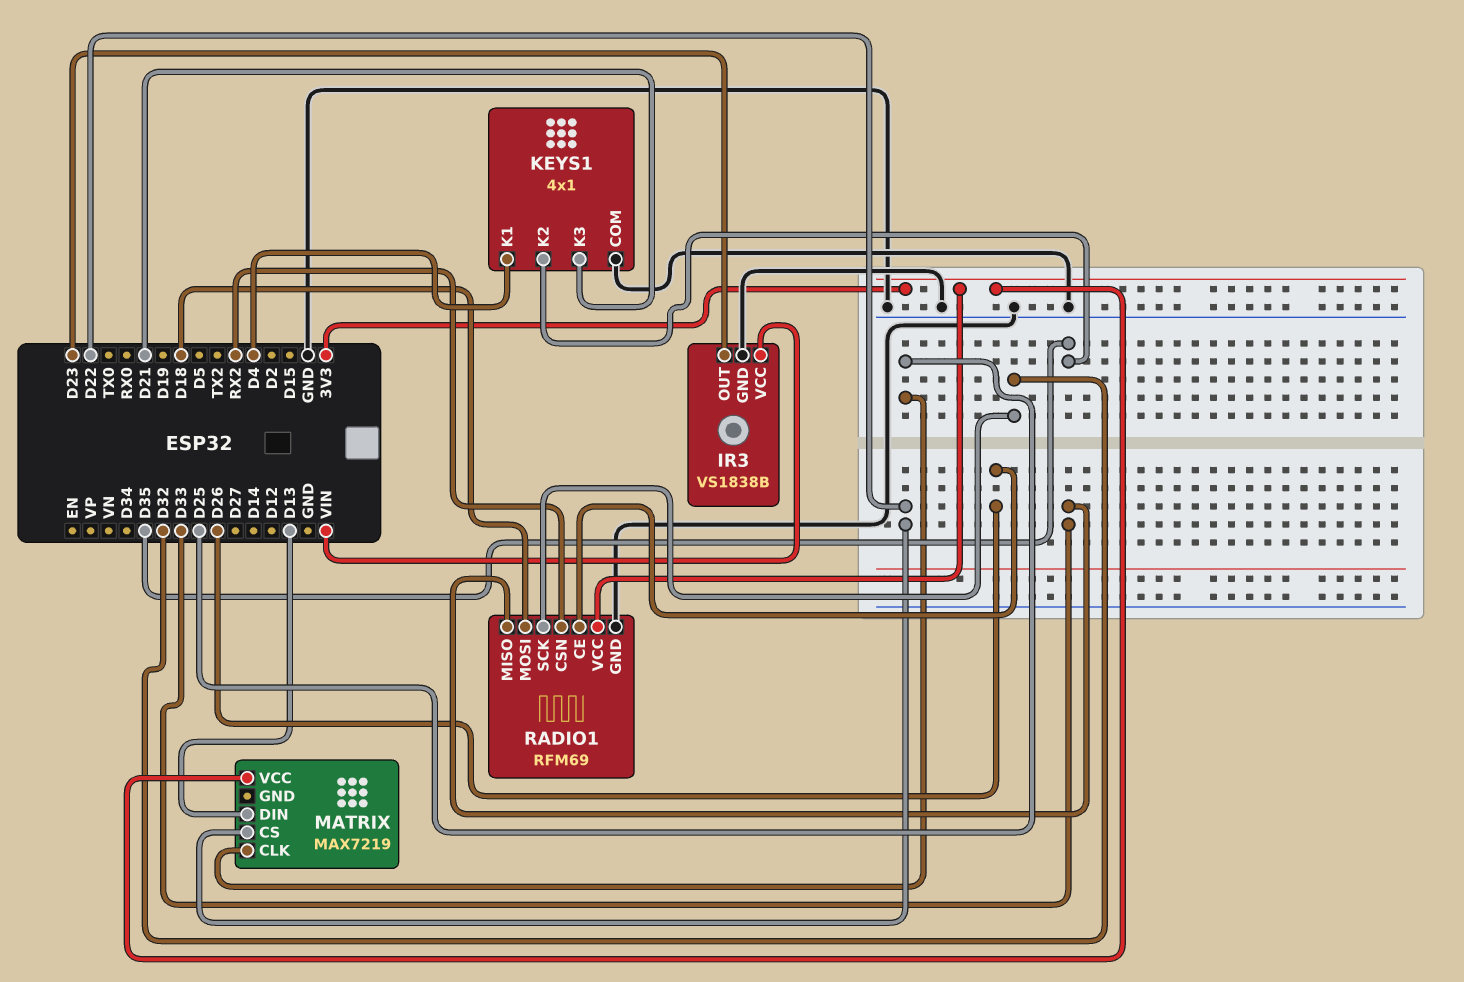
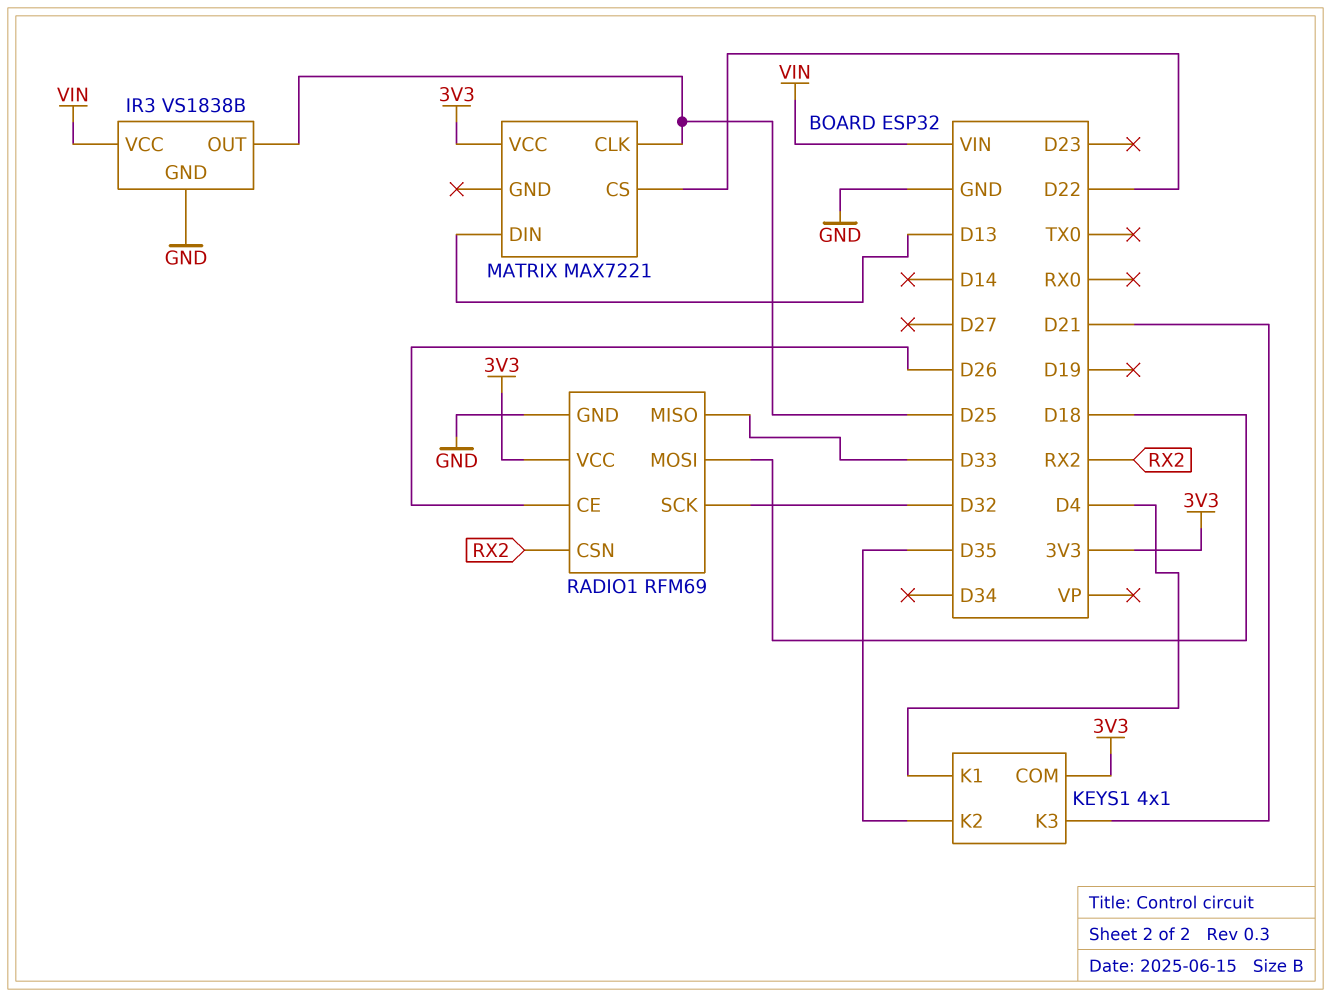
IR3 pin OUT: D23 -> D25
KEYS1 pin COM: GND -> 3V3
MATRIX: MAX7219 -> MAX7221

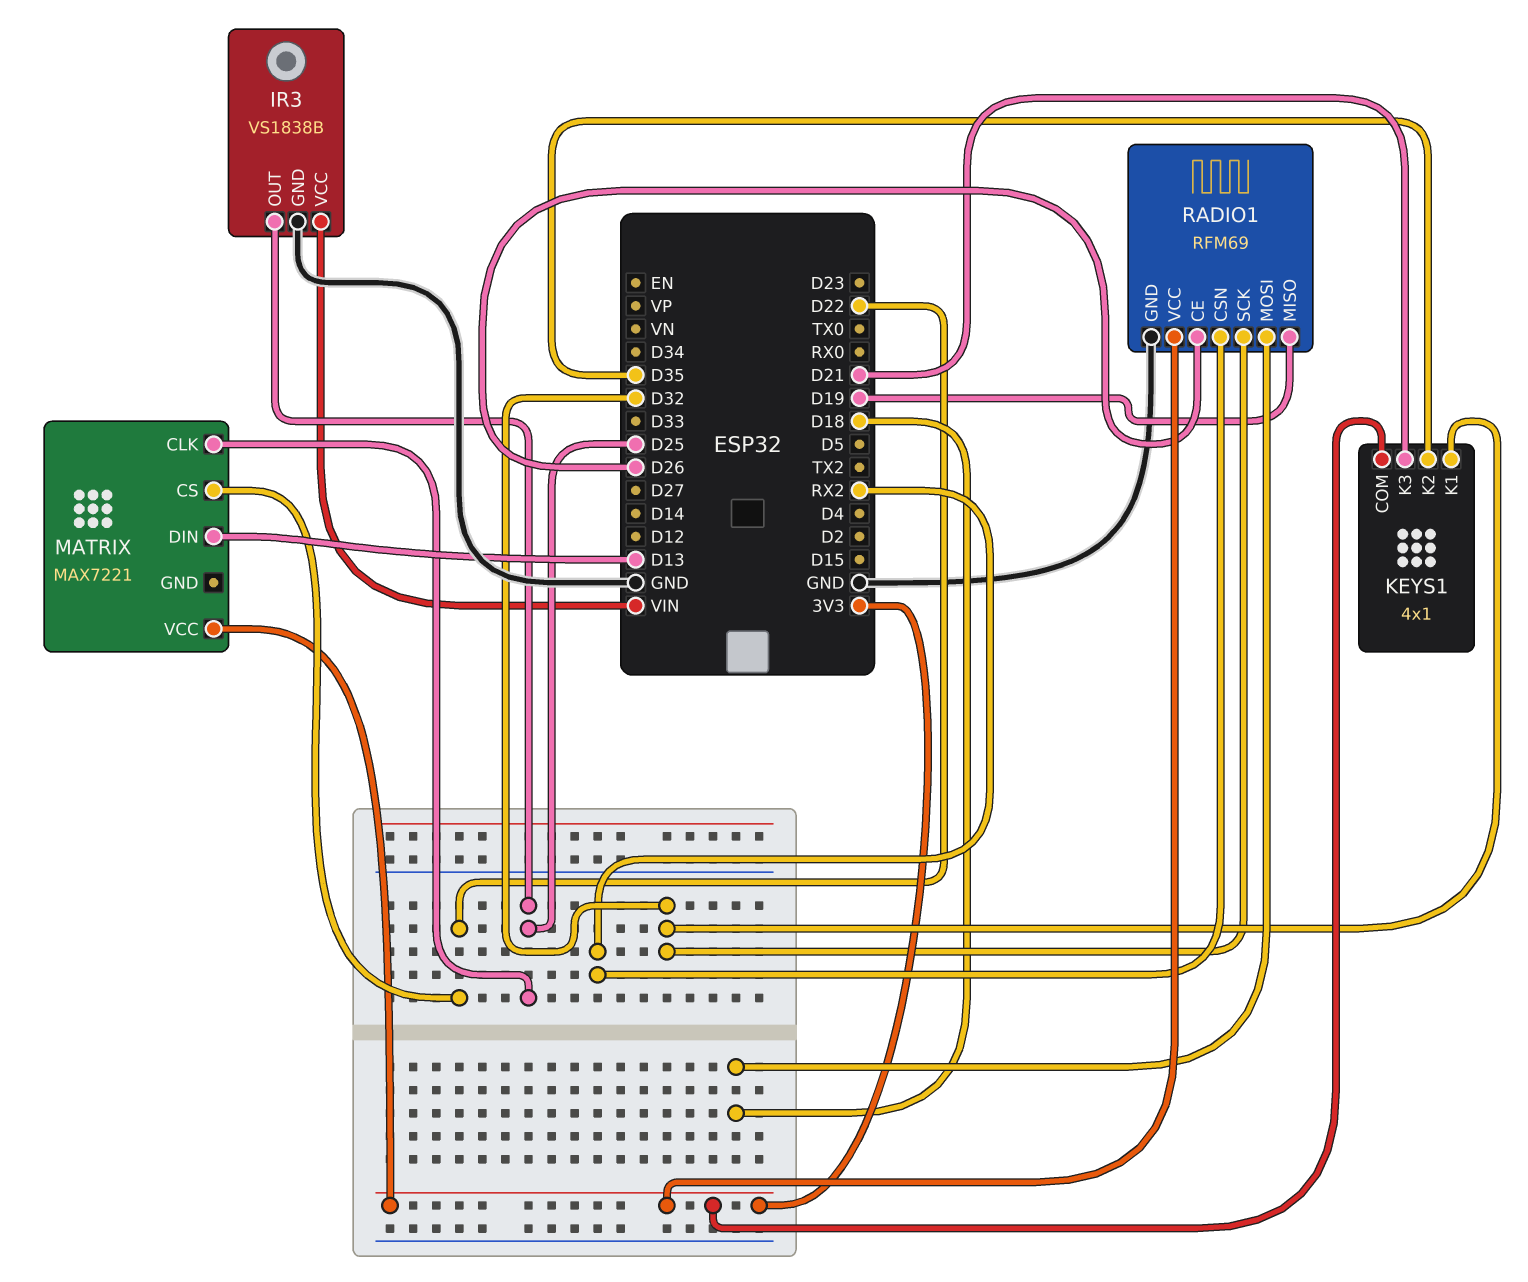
KEYS1 pin K1: D4 -> D32
RADIO1 pin MISO: D33 -> D19

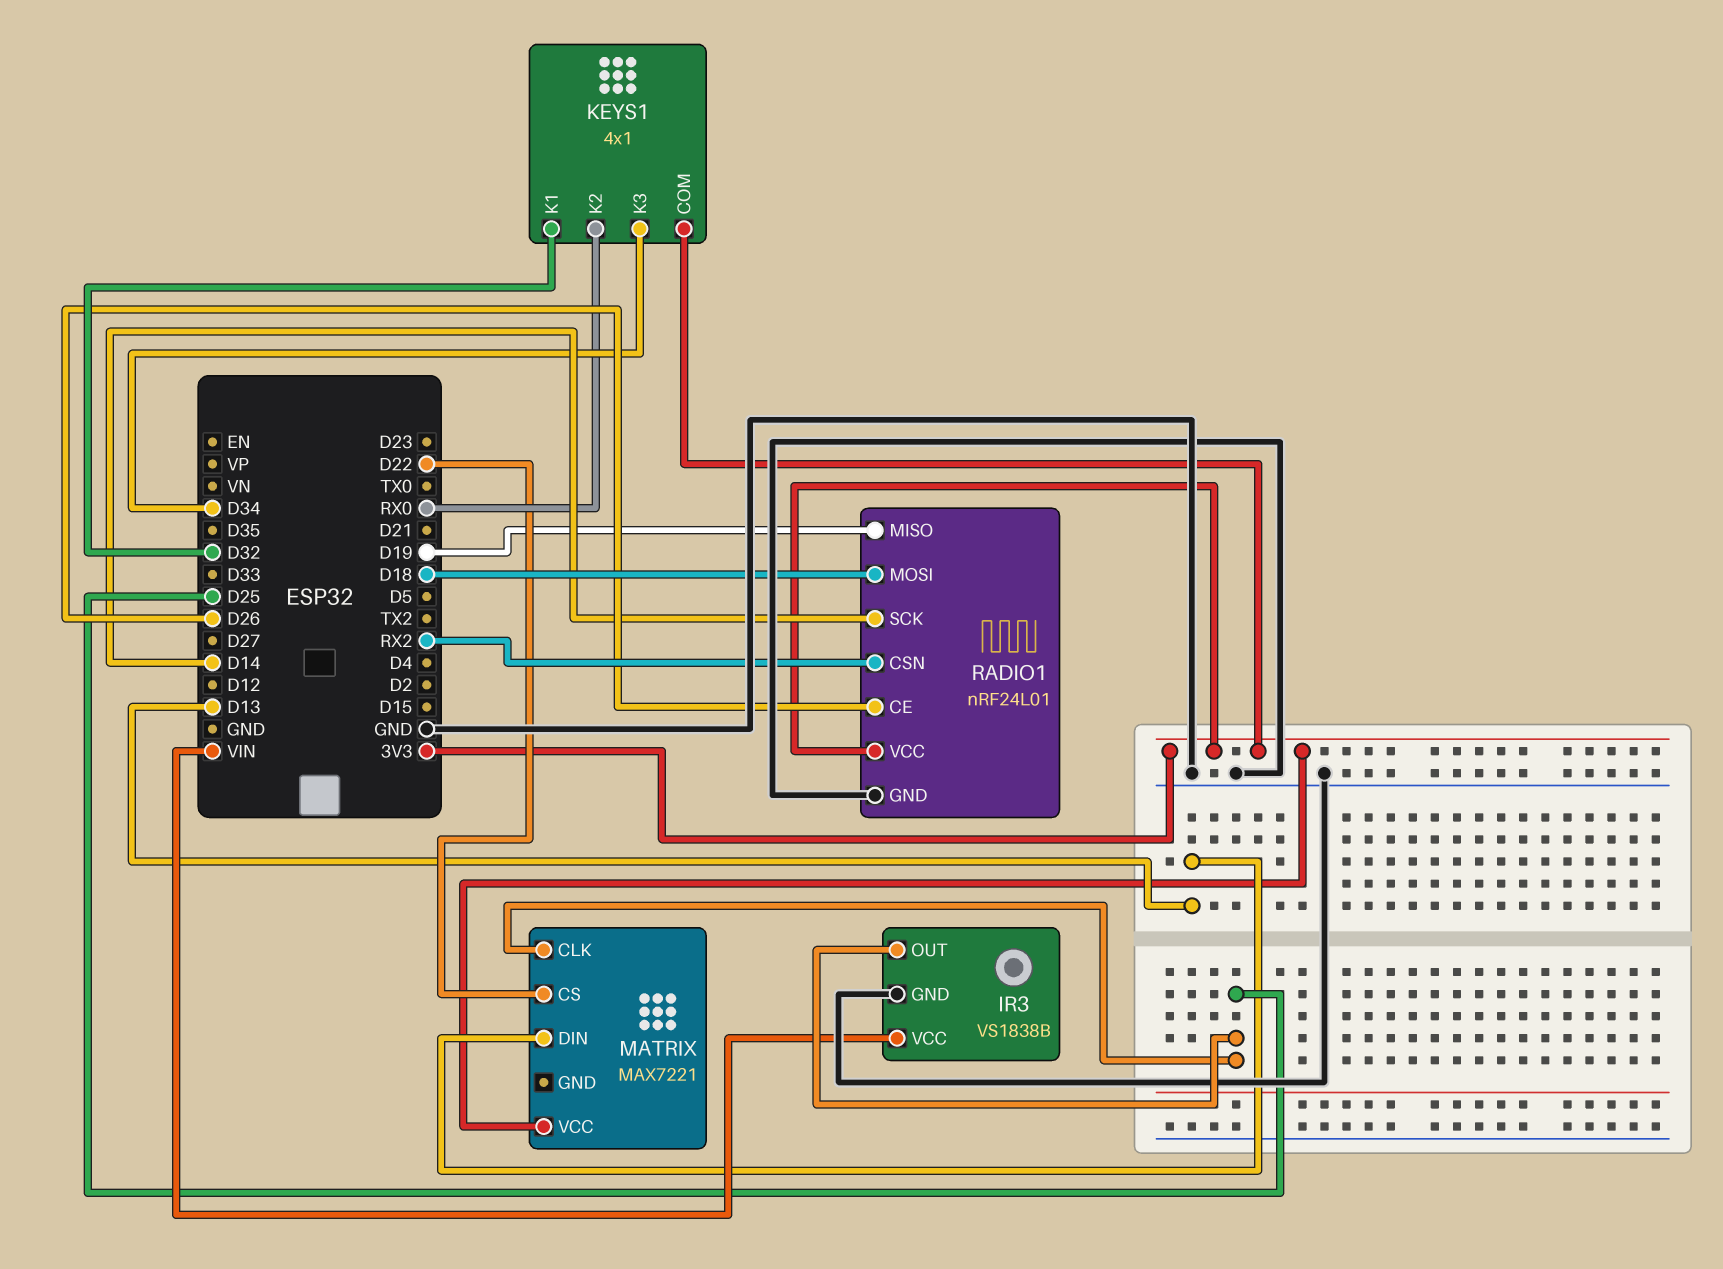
KEYS1 pin K2: D35 -> RX0
KEYS1 pin K3: D21 -> D34
RADIO1: RFM69 -> nRF24L01
RADIO1 pin SCK: D32 -> D14

